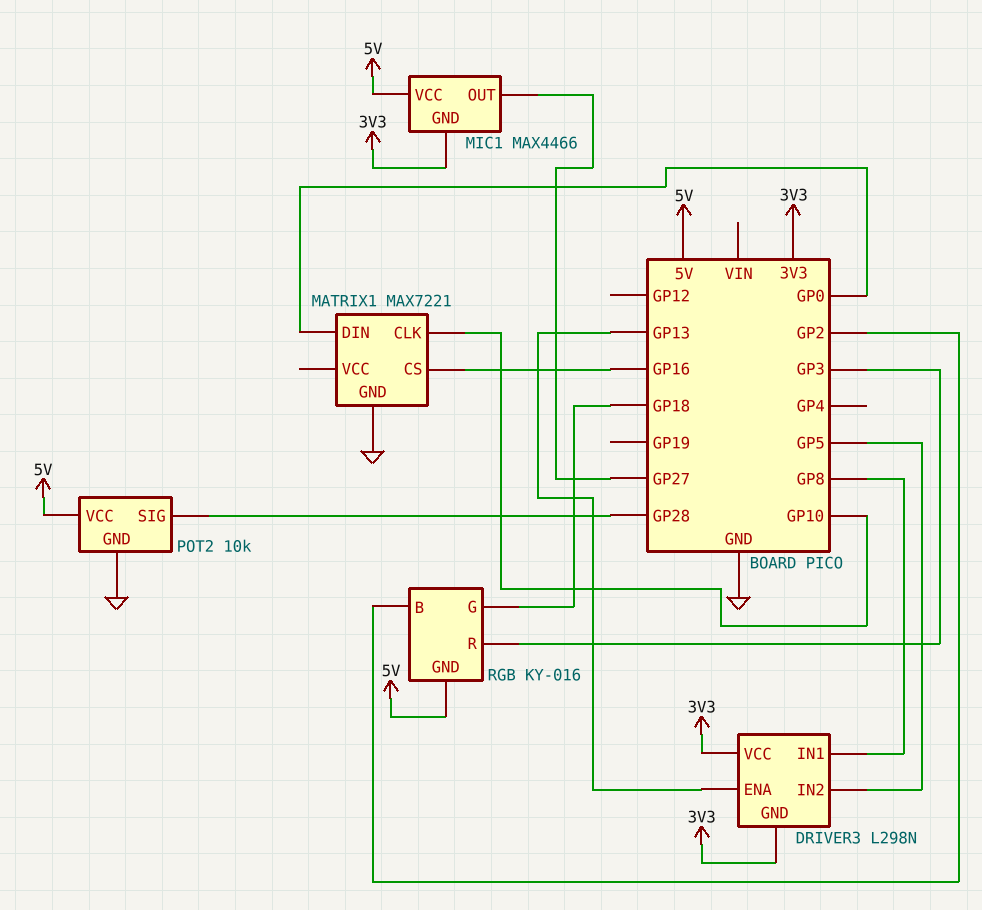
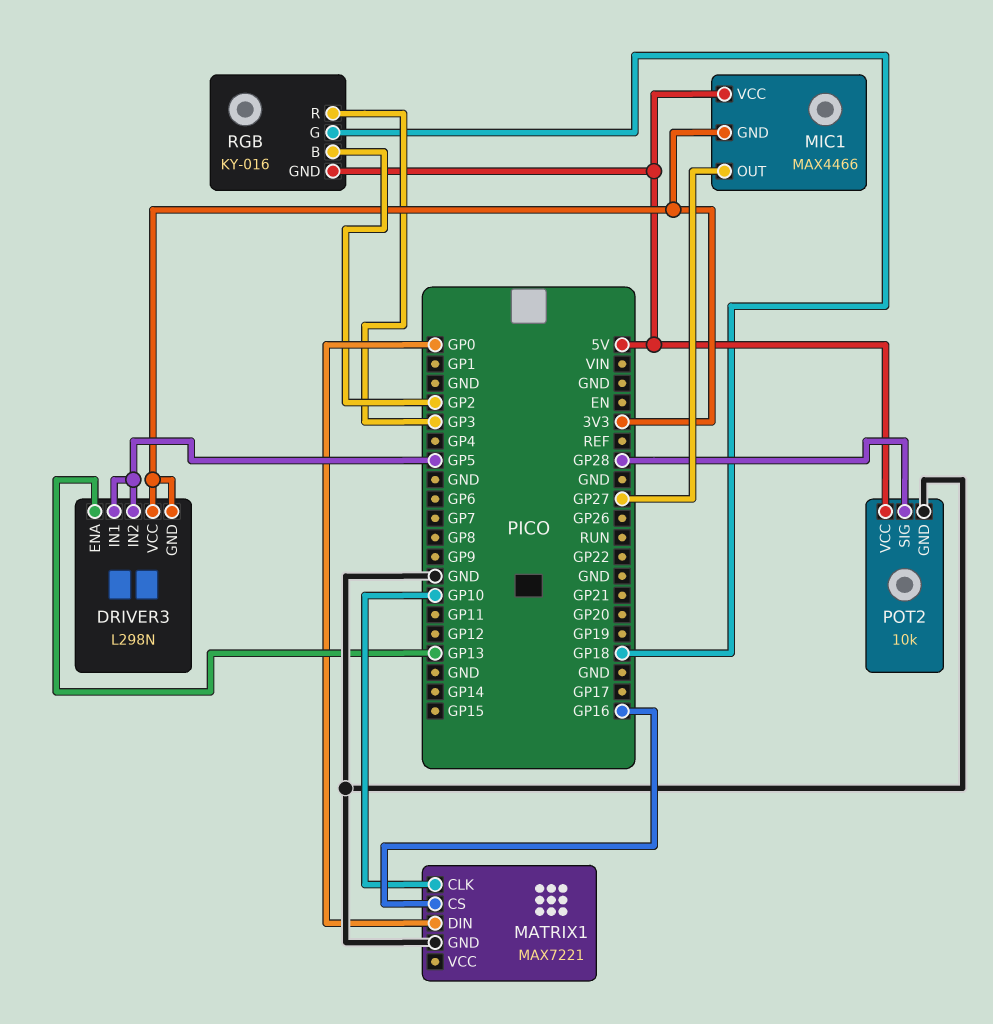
DRIVER3 pin IN1: GP8 -> GP5

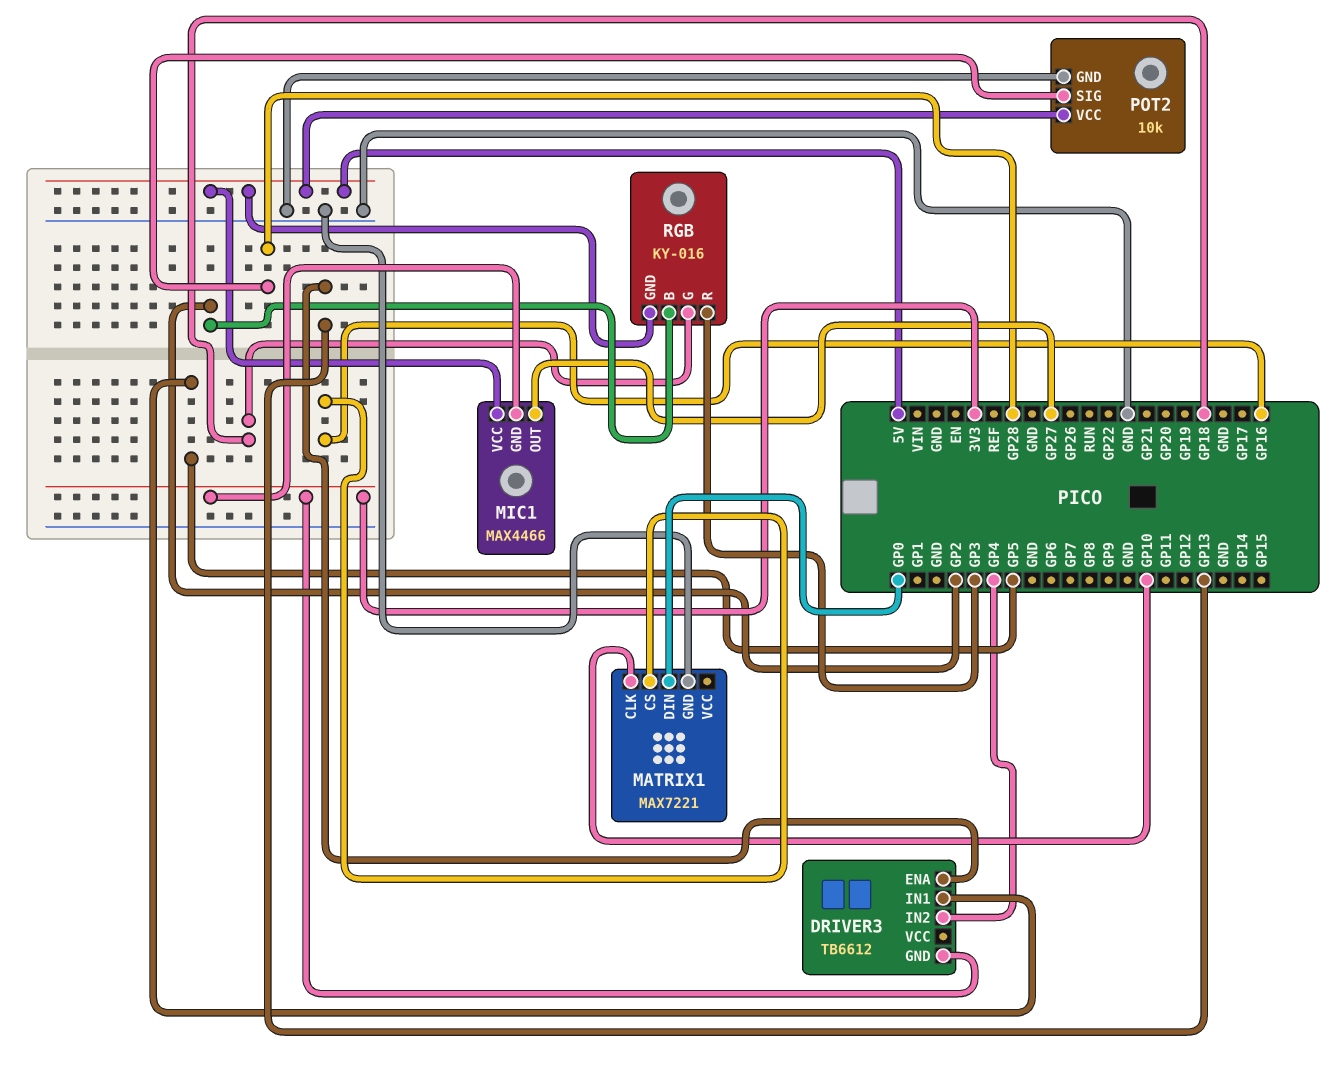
DRIVER3: L298N -> TB6612
DRIVER3 pin IN2: GP5 -> GP4
DRIVER3 pin VCC: 3V3 -> none

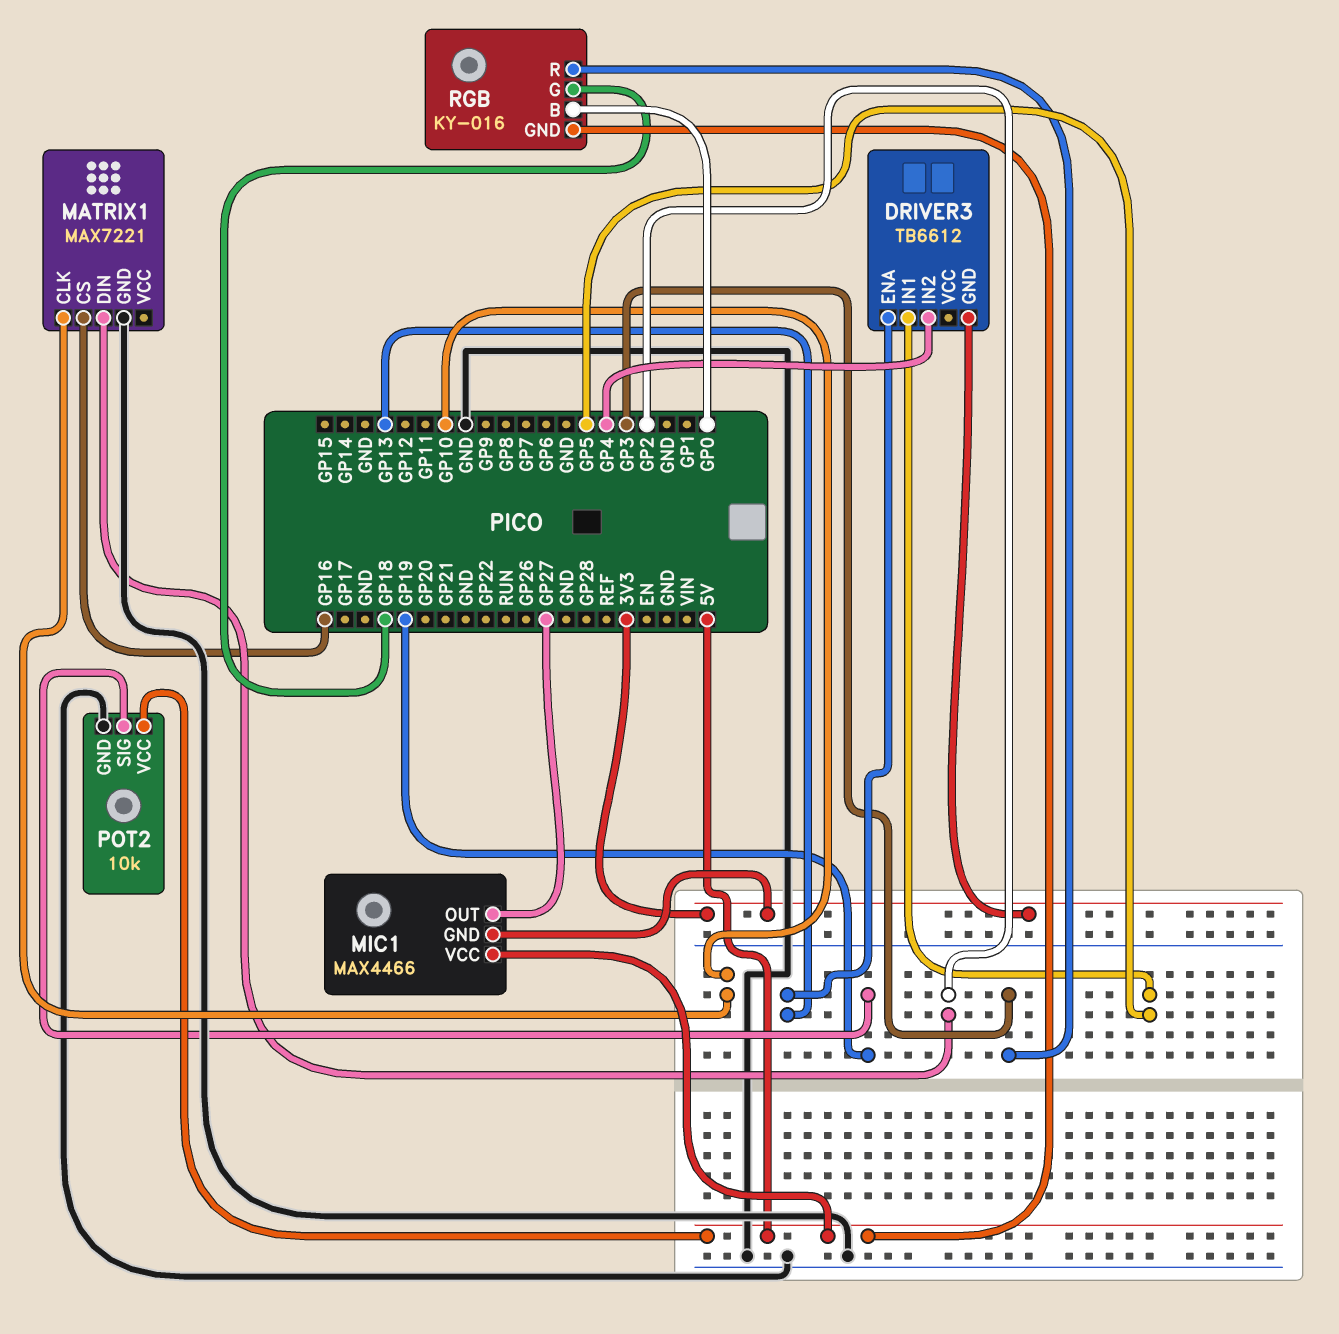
MATRIX1 pin DIN: GP0 -> GP2
POT2 pin SIG: GP28 -> GP19
RGB pin B: GP2 -> GP0

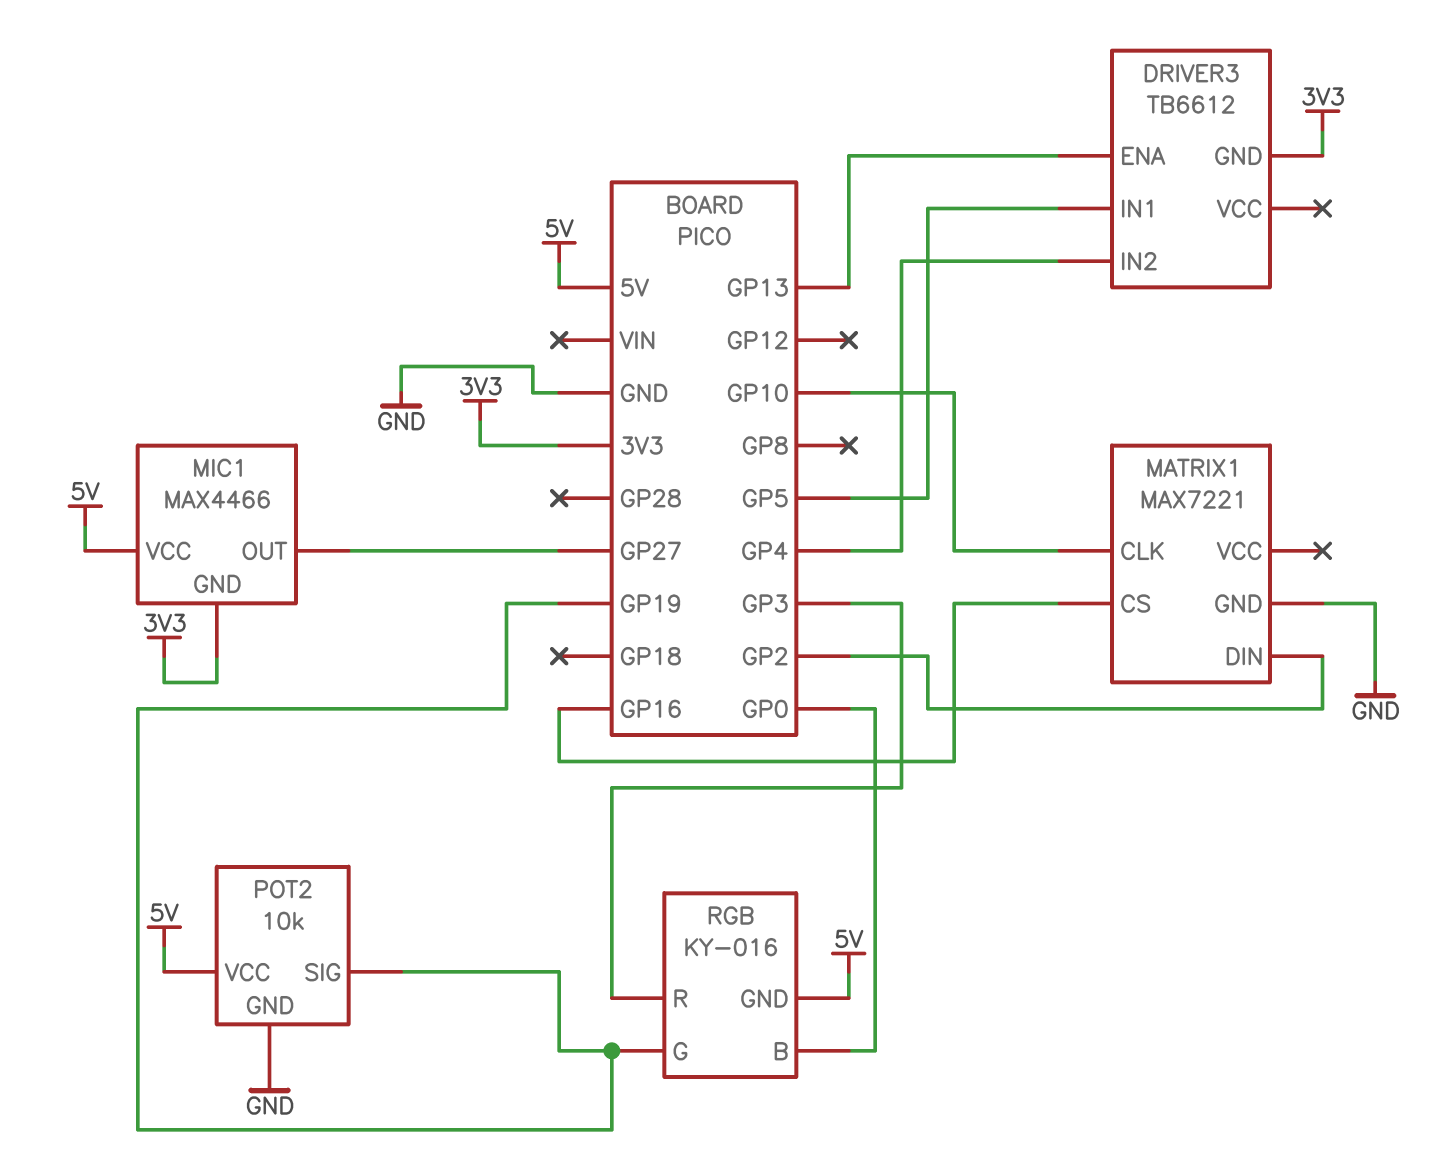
RGB pin G: GP18 -> GP19

